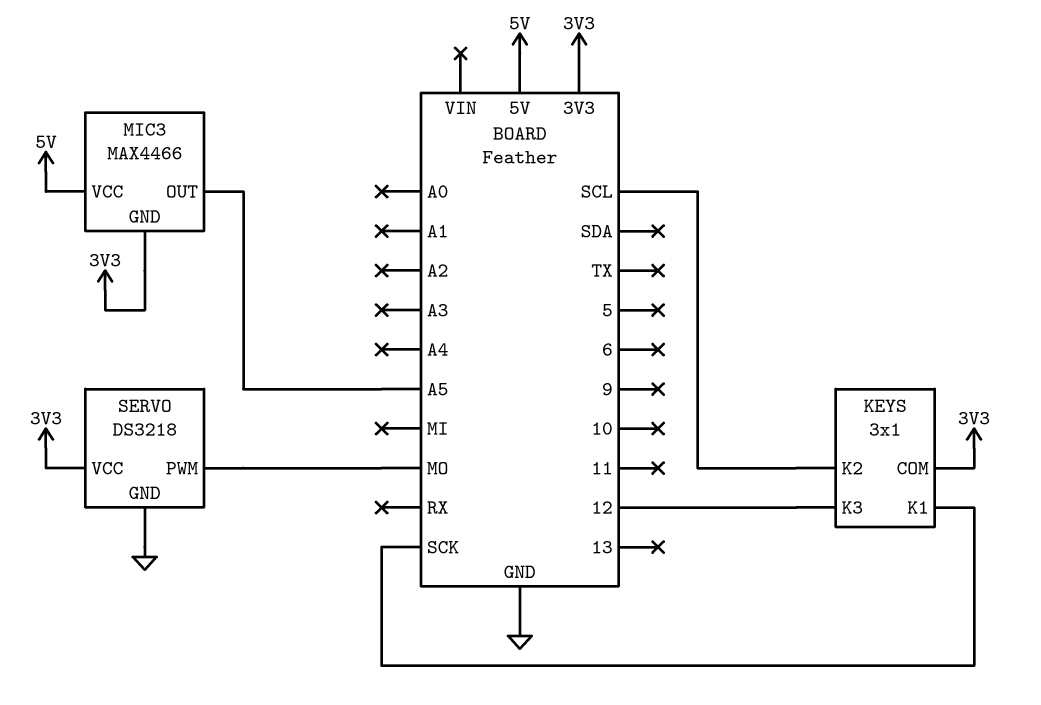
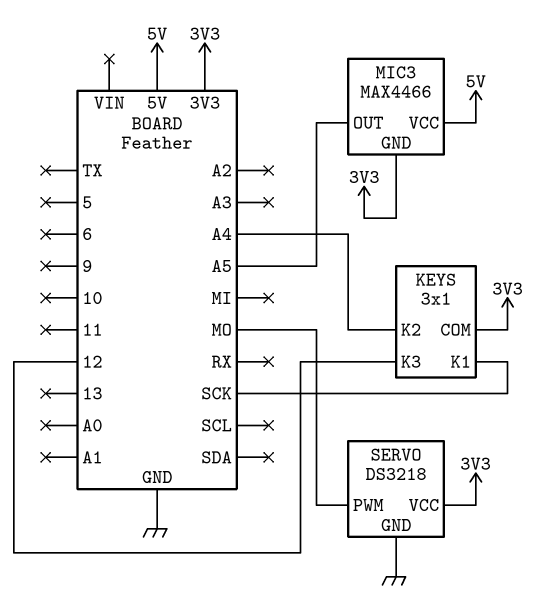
KEYS pin K2: SCL -> A4

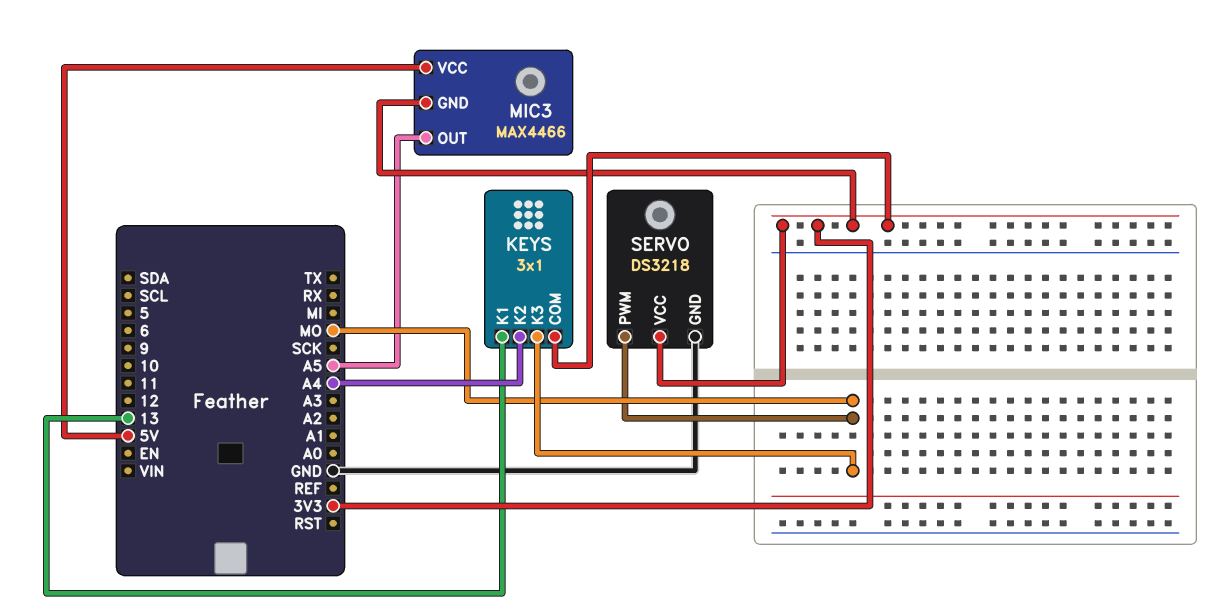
KEYS pin K1: SCK -> 13
KEYS pin K3: 12 -> MO

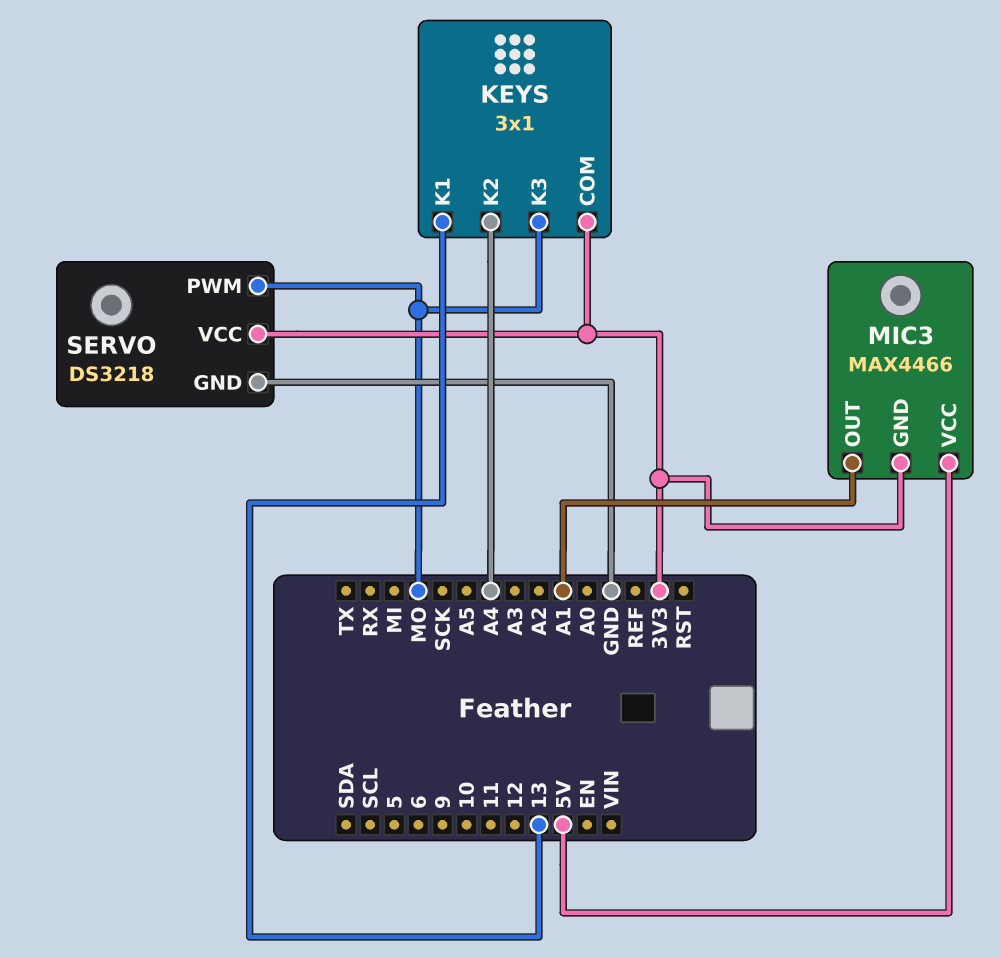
MIC3 pin OUT: A5 -> A1

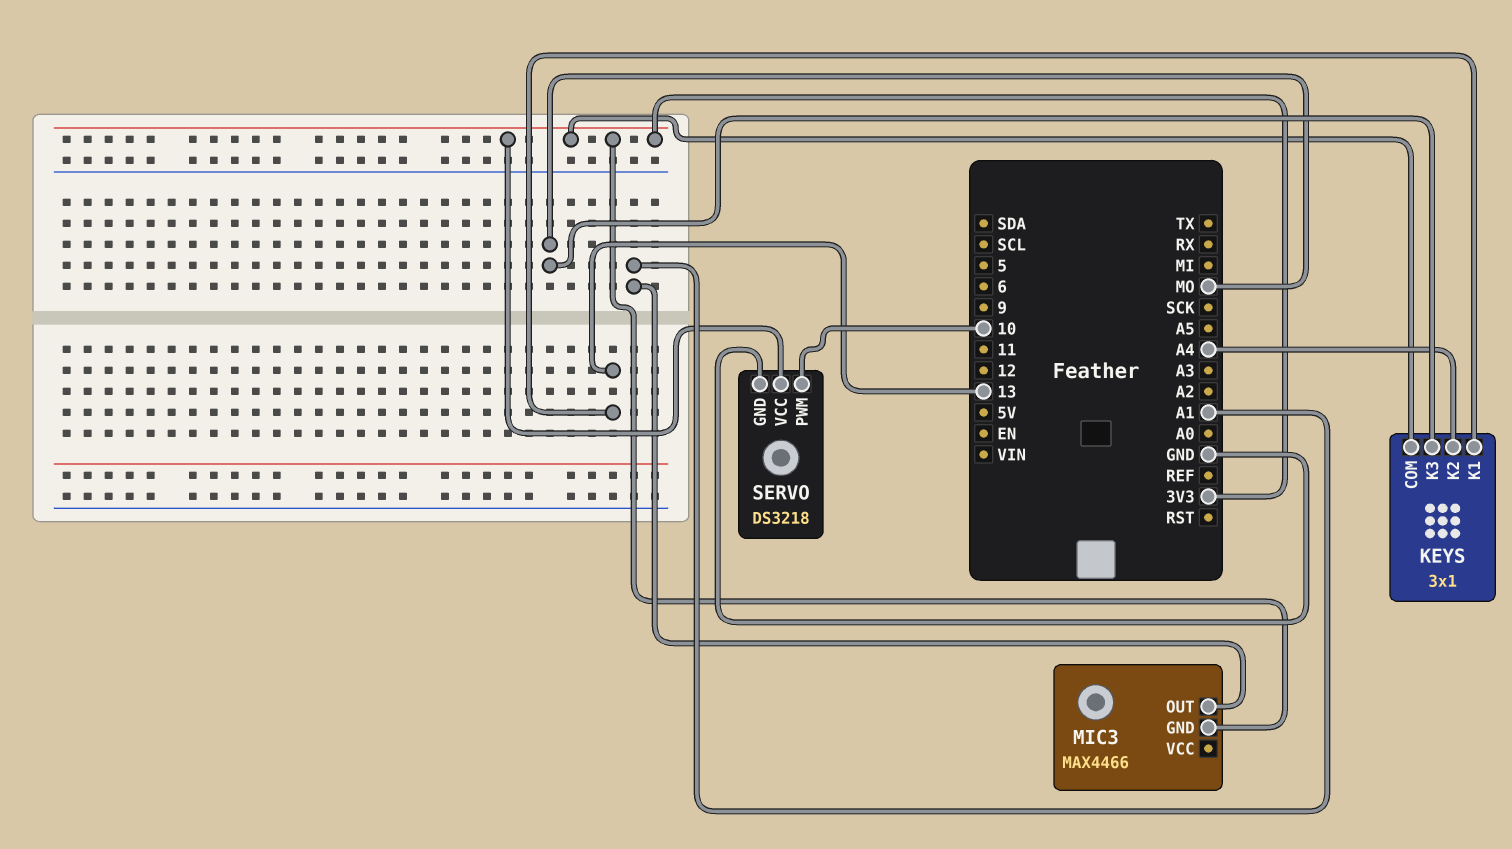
MIC3 pin VCC: 5V -> none
SERVO pin PWM: MO -> 10

